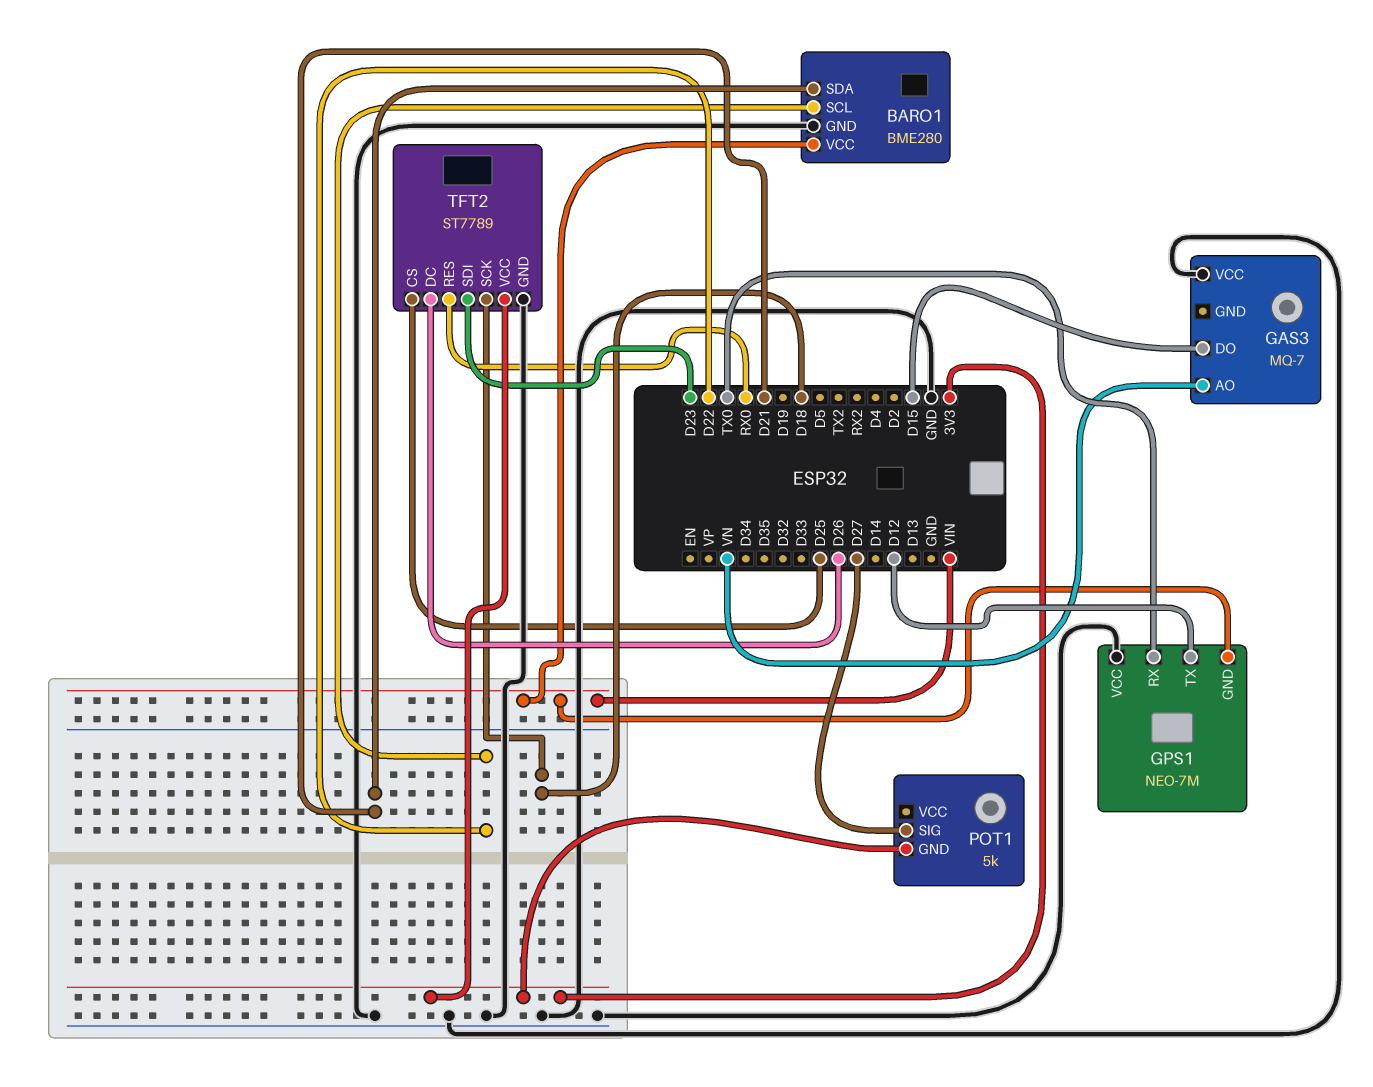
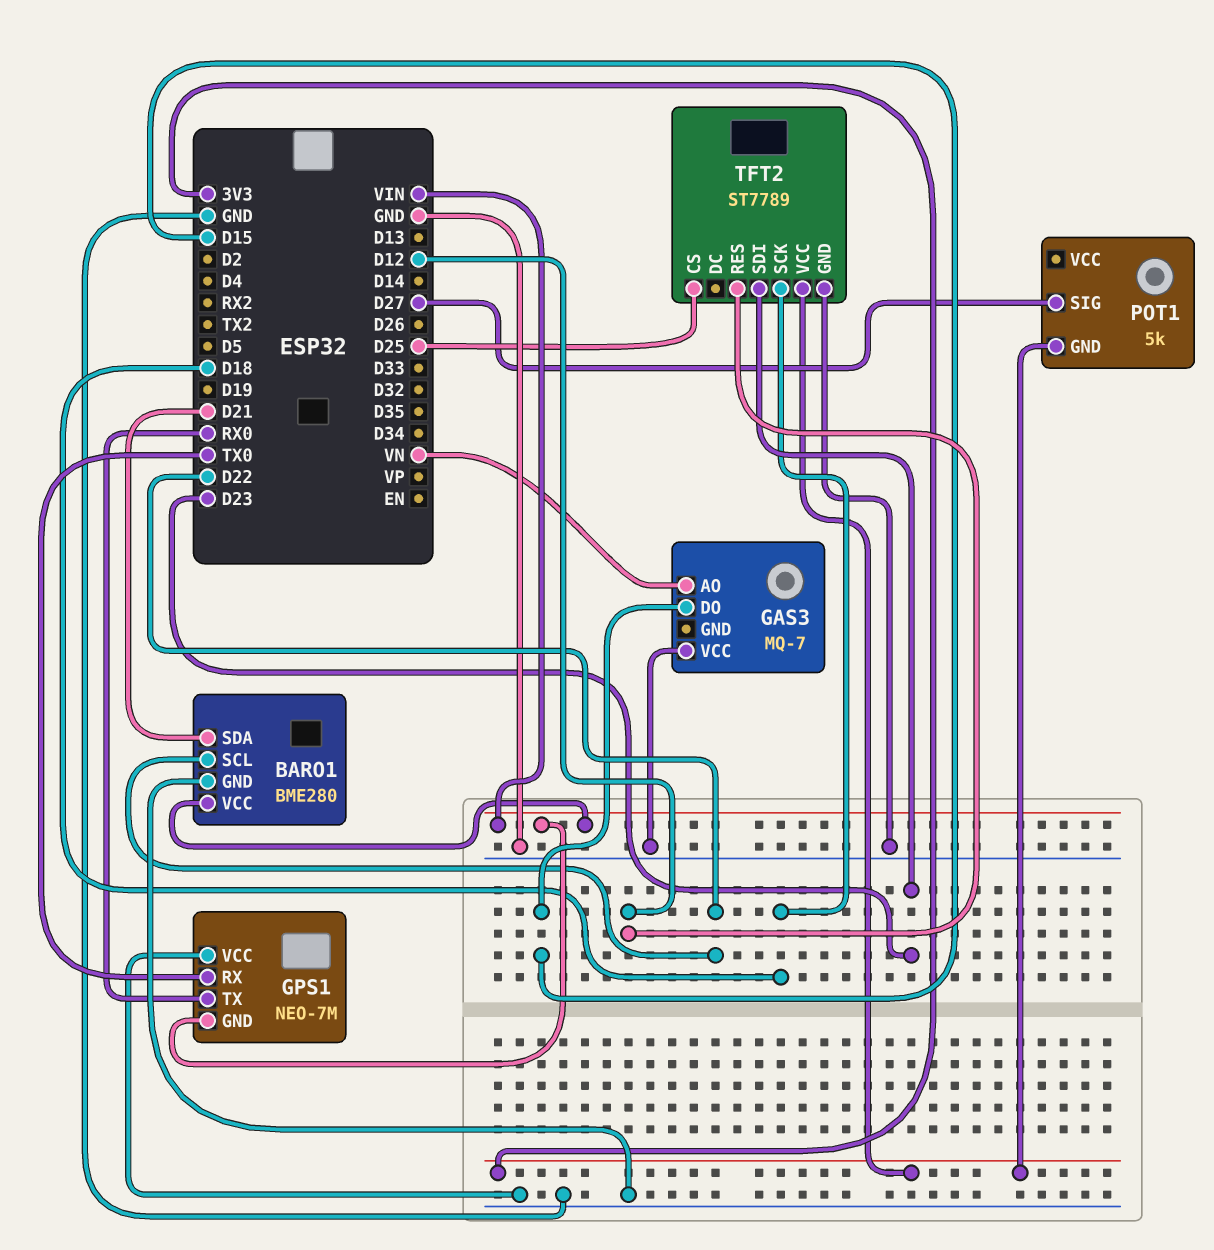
GPS1 pin TX: D12 -> RX0
TFT2 pin DC: D26 -> none
TFT2 pin RES: RX0 -> D12

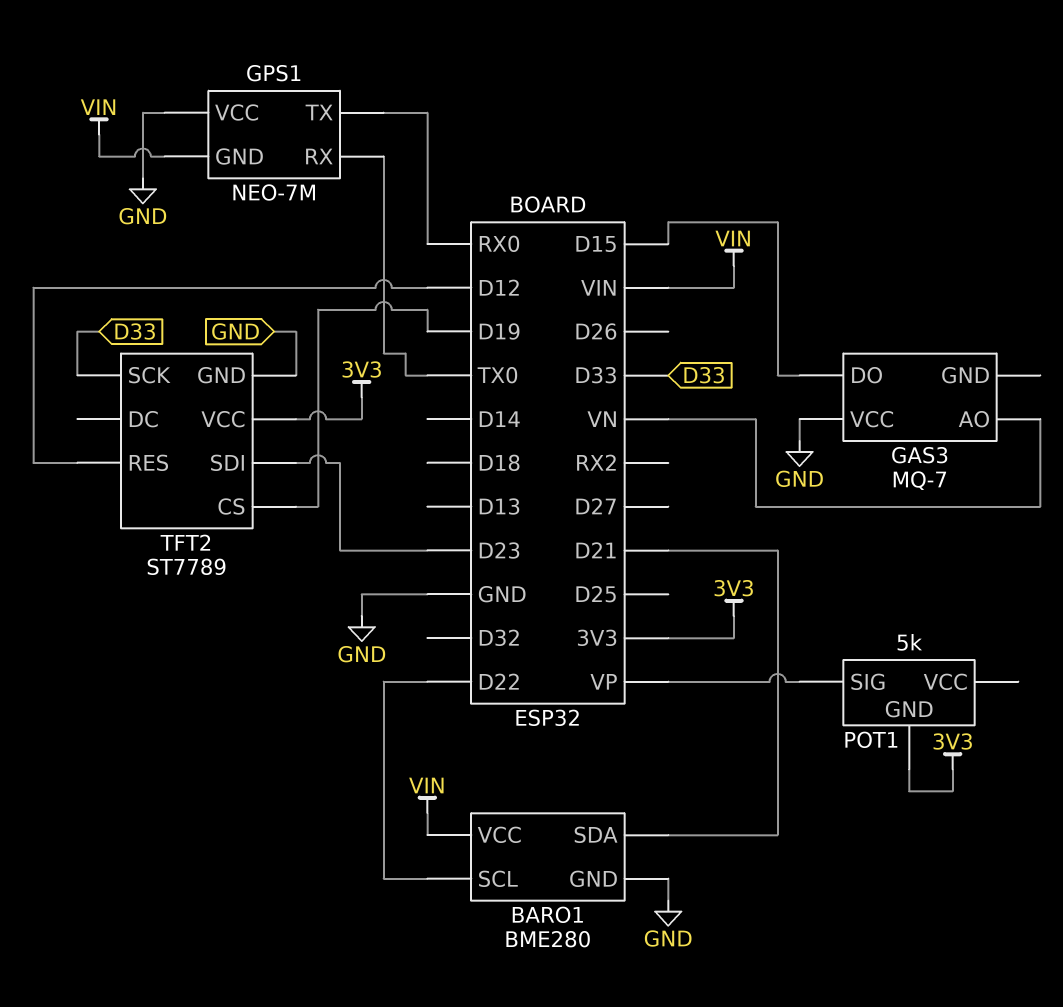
POT1 pin SIG: D27 -> VP
TFT2 pin CS: D25 -> D19
TFT2 pin SCK: D18 -> D33

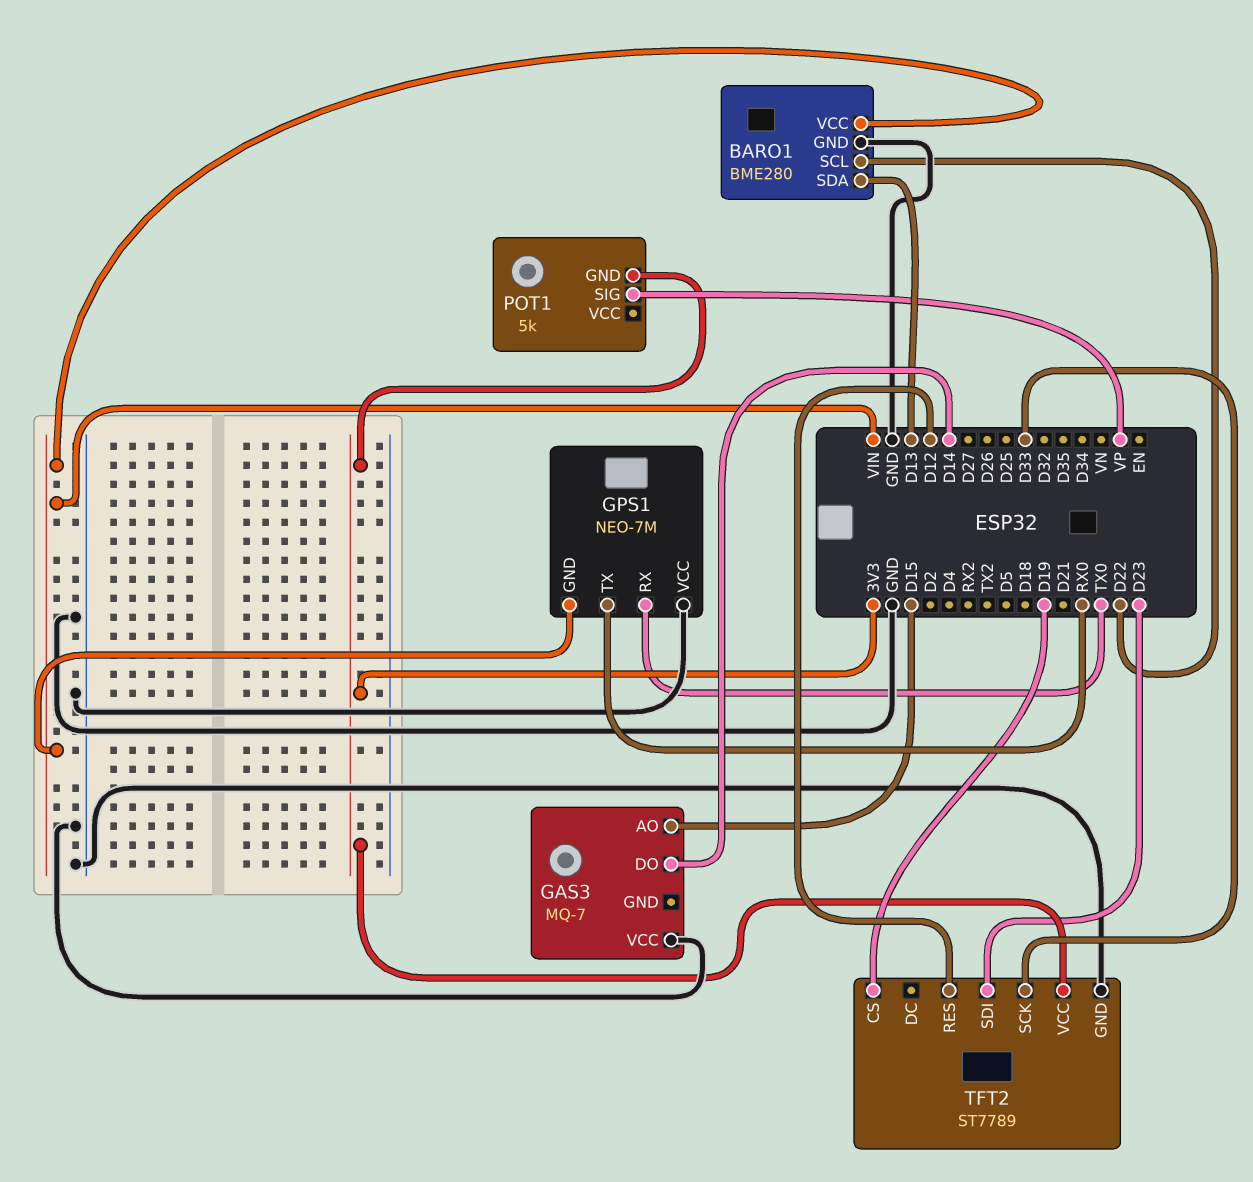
BARO1 pin SDA: D21 -> D13
GAS3 pin AO: VN -> D15
GAS3 pin DO: D15 -> D14

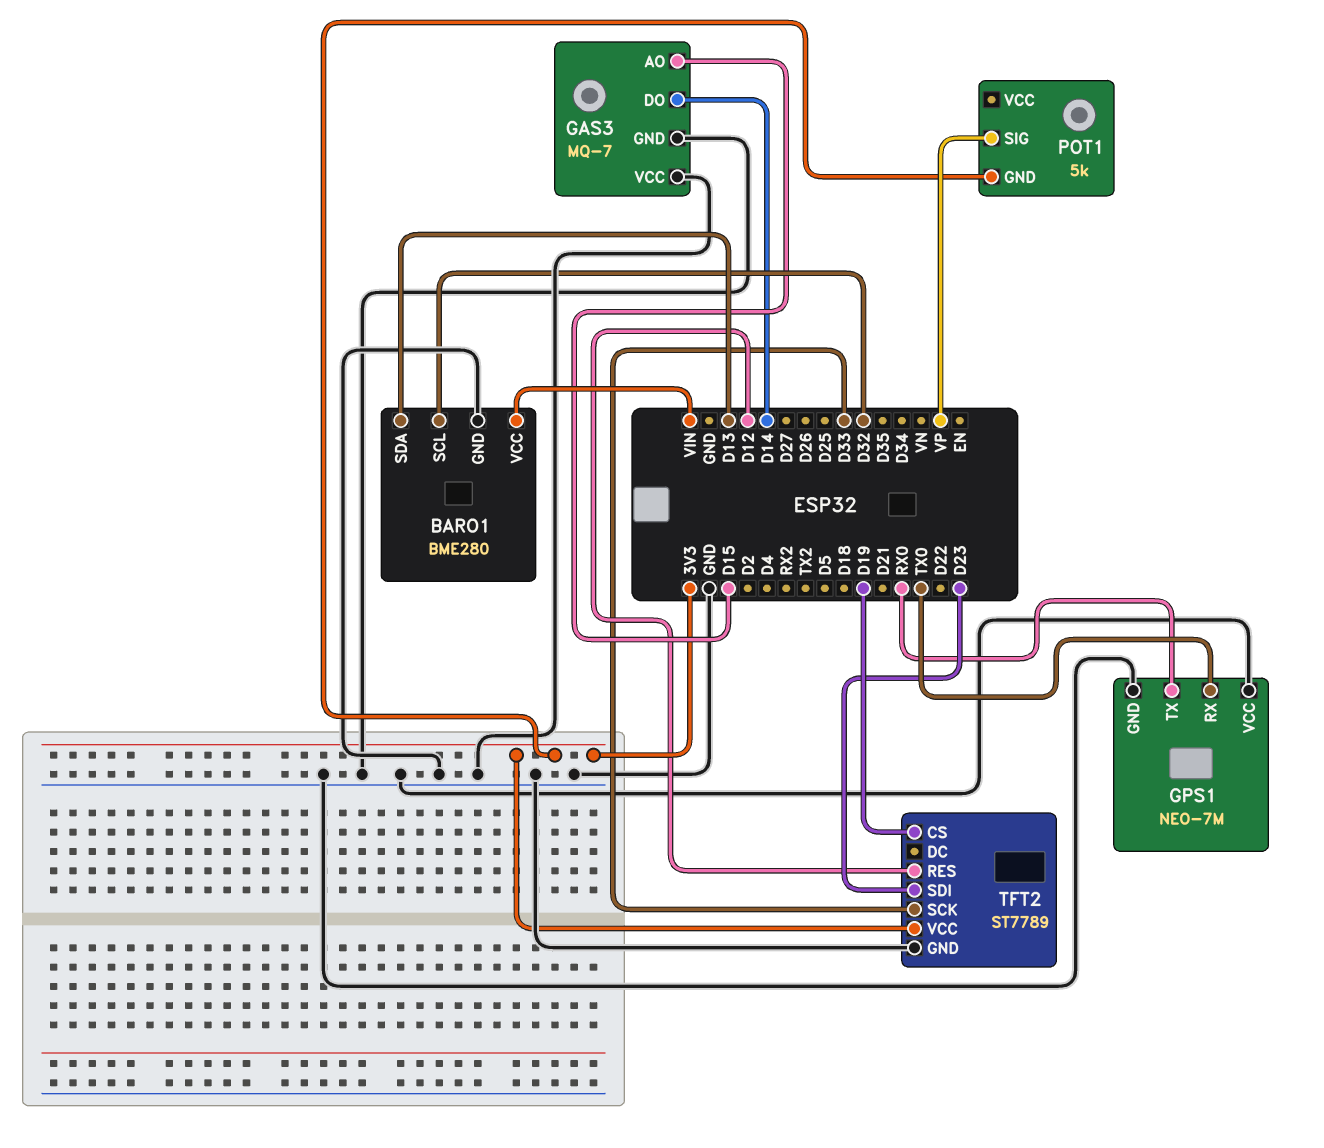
BARO1 pin SCL: D22 -> D32
GAS3 pin GND: none -> GND
GPS1 pin GND: VIN -> GND

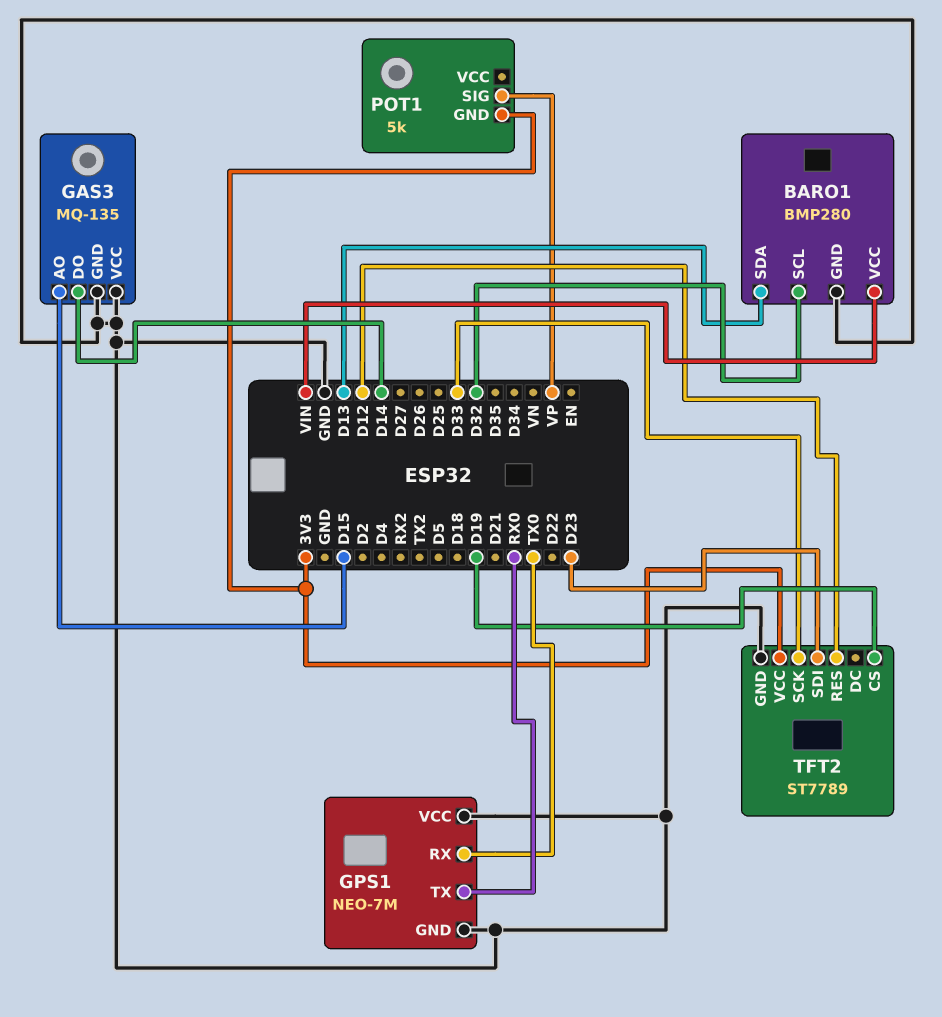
BARO1: BME280 -> BMP280
GAS3: MQ-7 -> MQ-135

